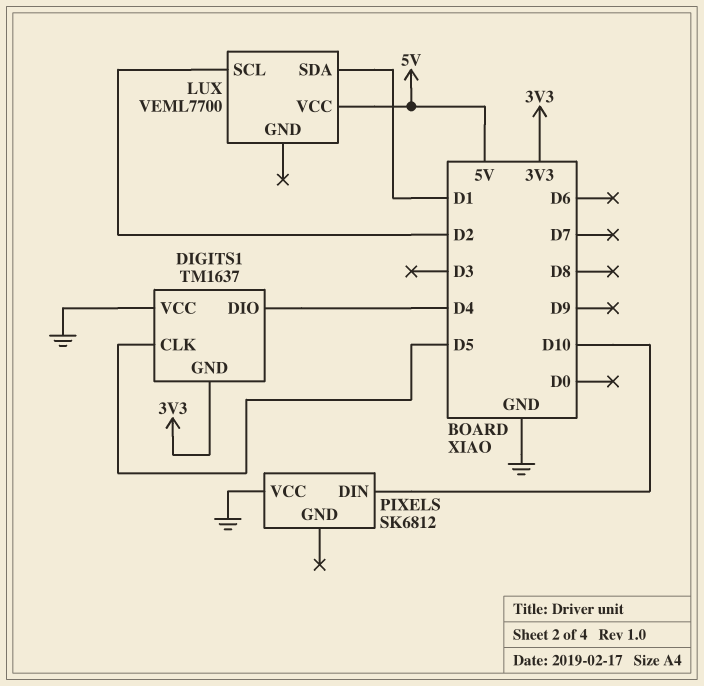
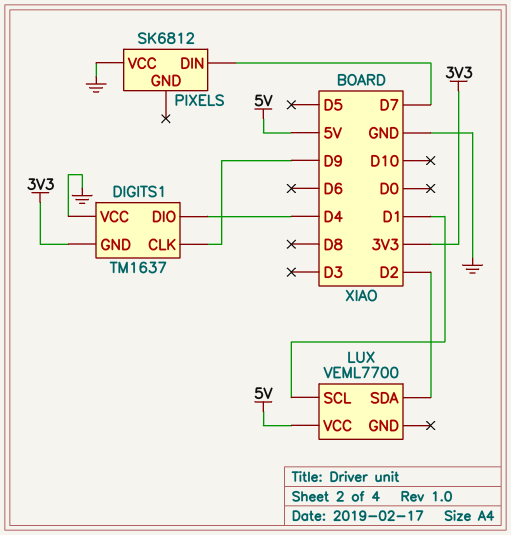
DIGITS1 pin CLK: D5 -> D9
LUX pin SCL: D2 -> D1
LUX pin SDA: D1 -> D2
PIXELS pin DIN: D10 -> D7

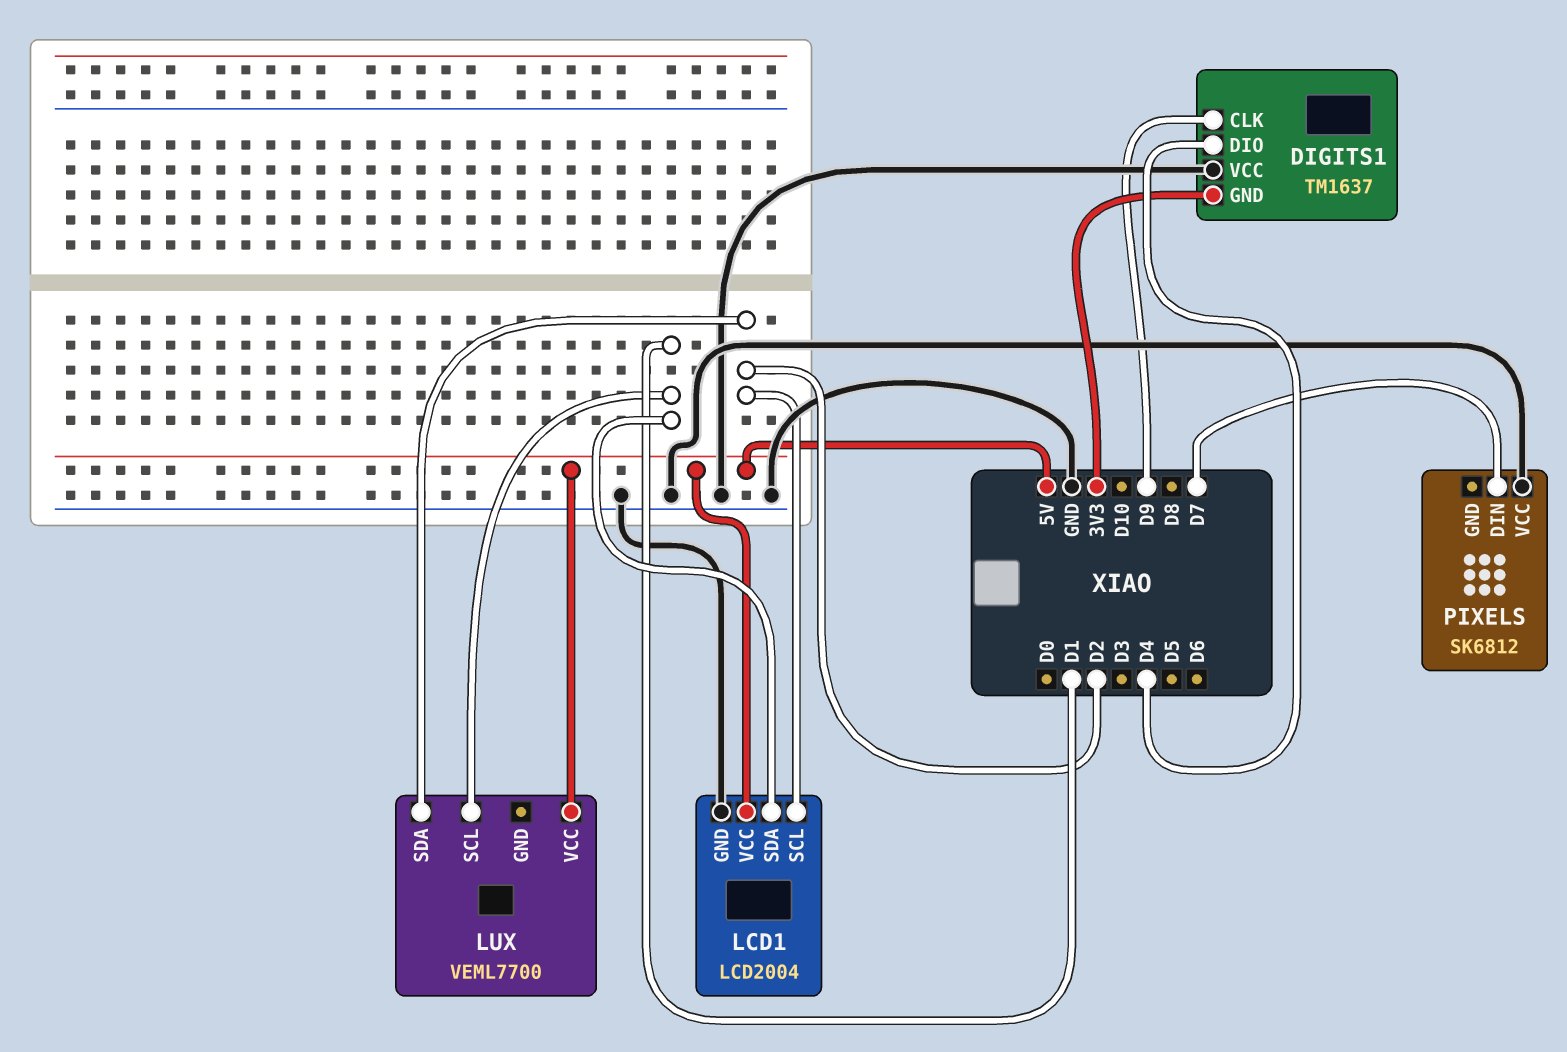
LCD1: none -> LCD2004
LCD1 pin GND: none -> GND
LCD1 pin SCL: none -> D2
LCD1 pin SDA: none -> D1
LCD1 pin VCC: none -> 5V

